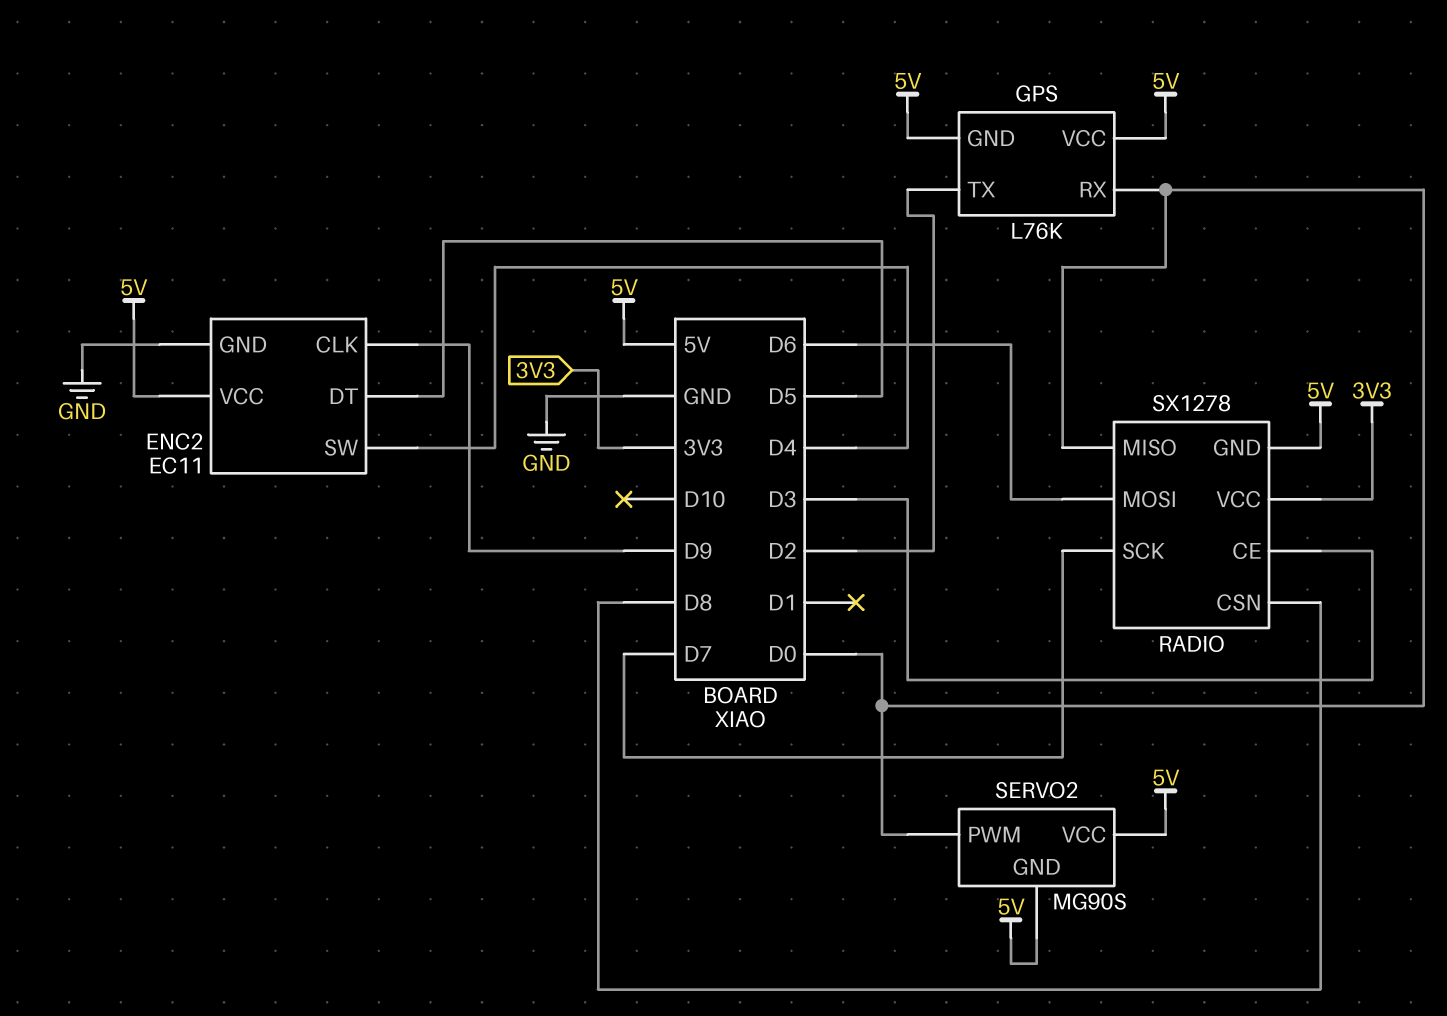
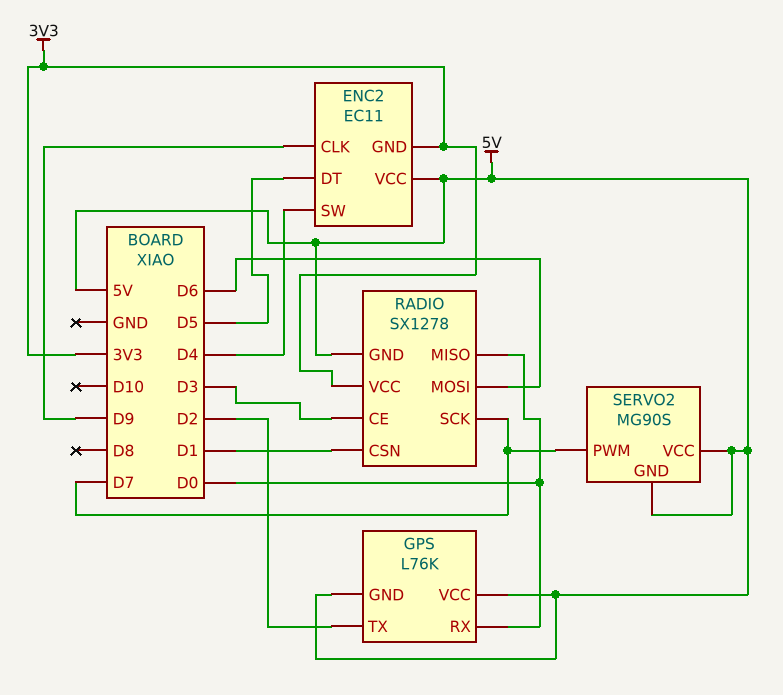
ENC2 pin GND: GND -> 3V3
RADIO pin CSN: D8 -> D1
SERVO2 pin PWM: D0 -> D7

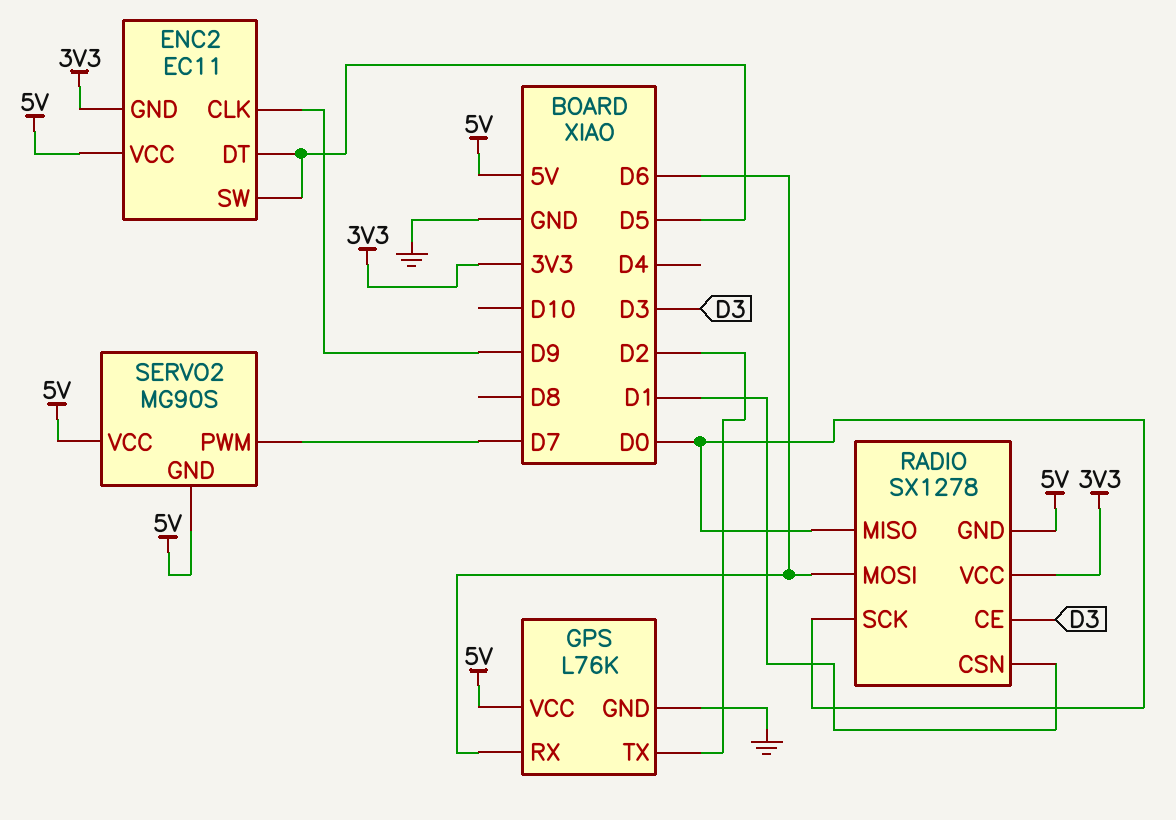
ENC2 pin SW: D4 -> D5
GPS pin GND: 5V -> GND
GPS pin RX: D0 -> D6
RADIO pin SCK: D7 -> D0

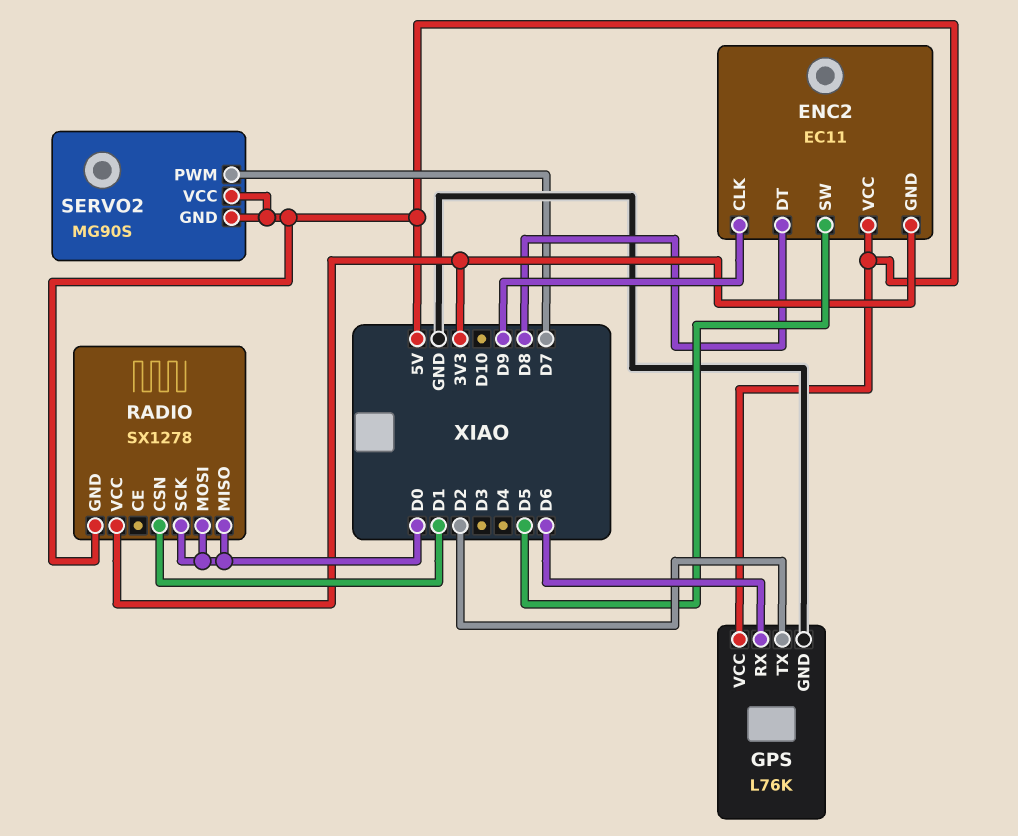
ENC2 pin DT: D5 -> D8
RADIO pin CE: D3 -> none
RADIO pin MOSI: D6 -> D0

